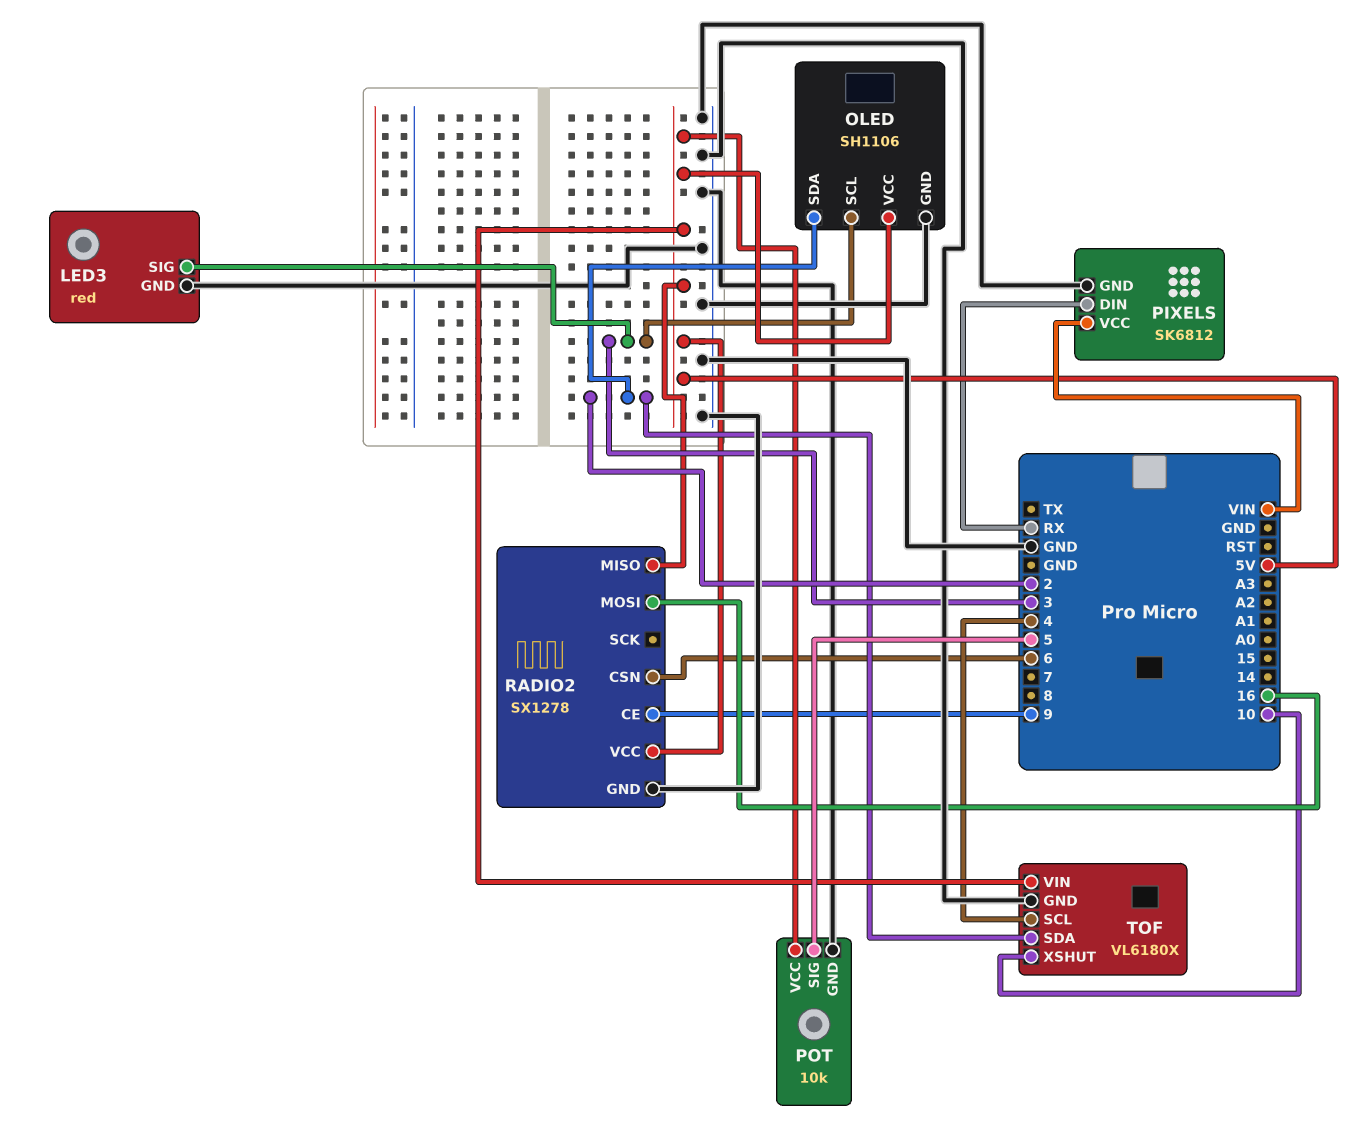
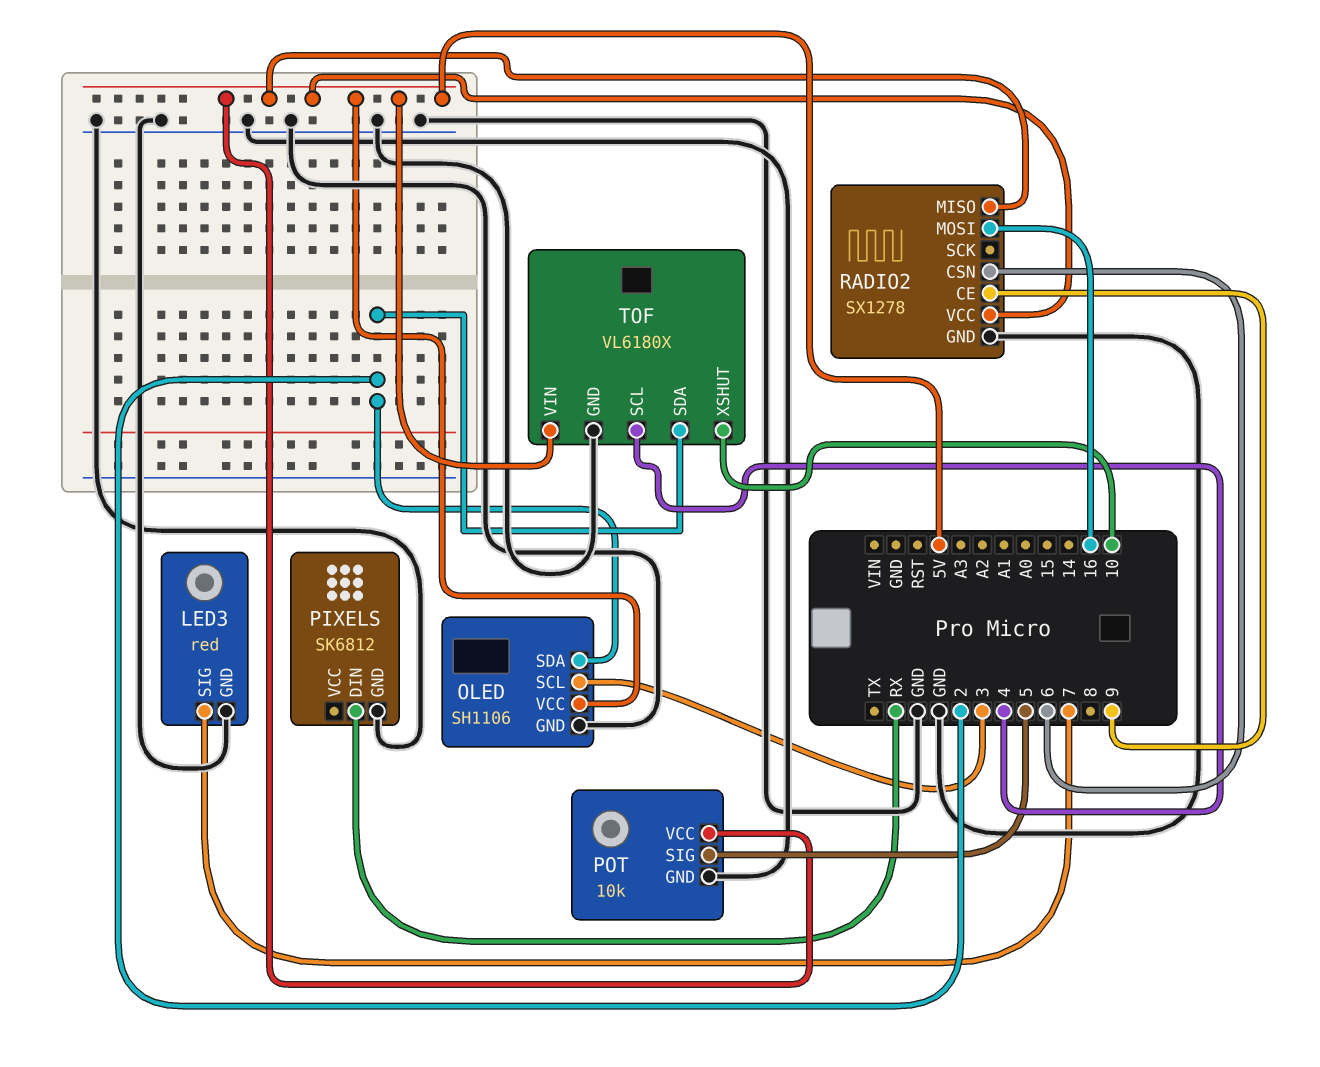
LED3 pin SIG: 3 -> 7
PIXELS pin VCC: VIN -> none

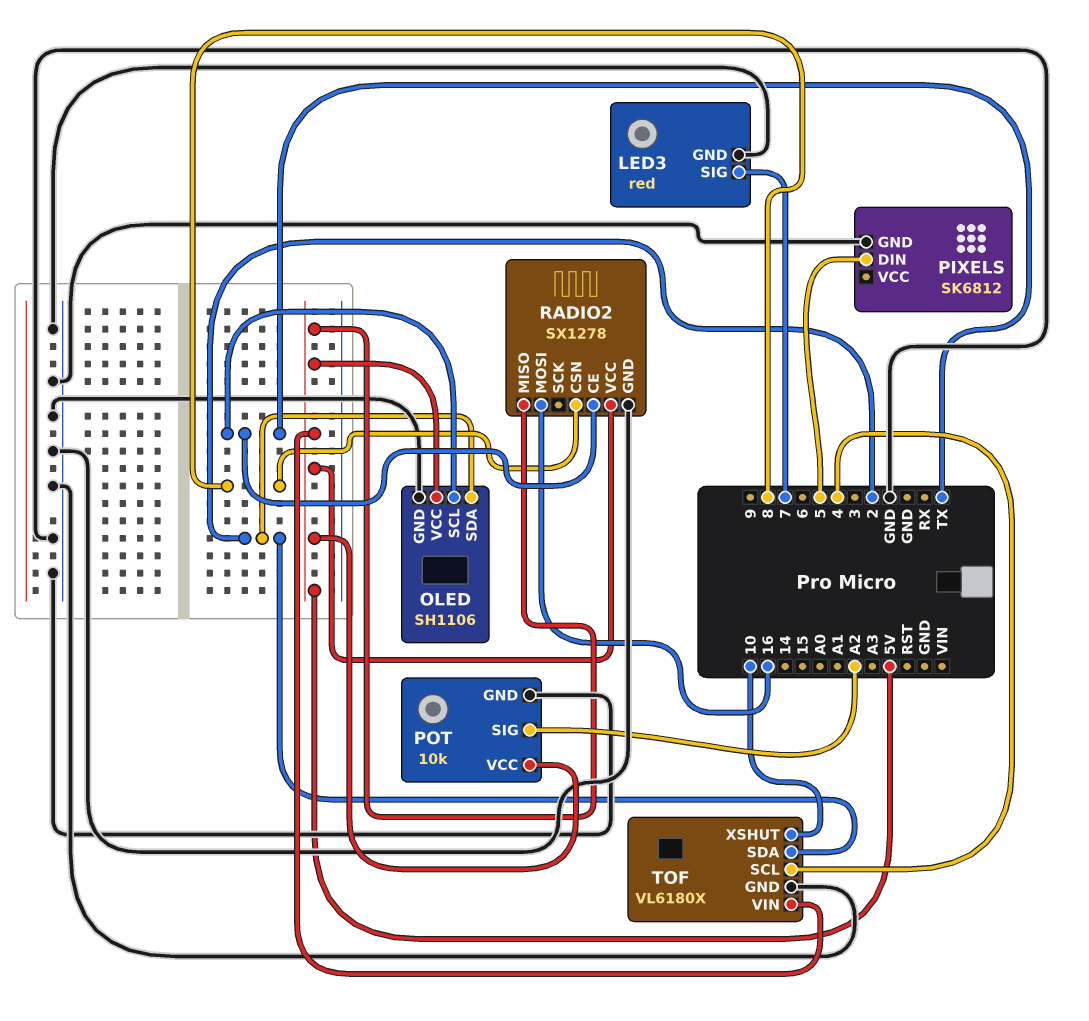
OLED pin SCL: 3 -> TX
PIXELS pin DIN: RX -> 5
POT pin SIG: 5 -> A2
RADIO2 pin CE: 9 -> TX
RADIO2 pin CSN: 6 -> 8

